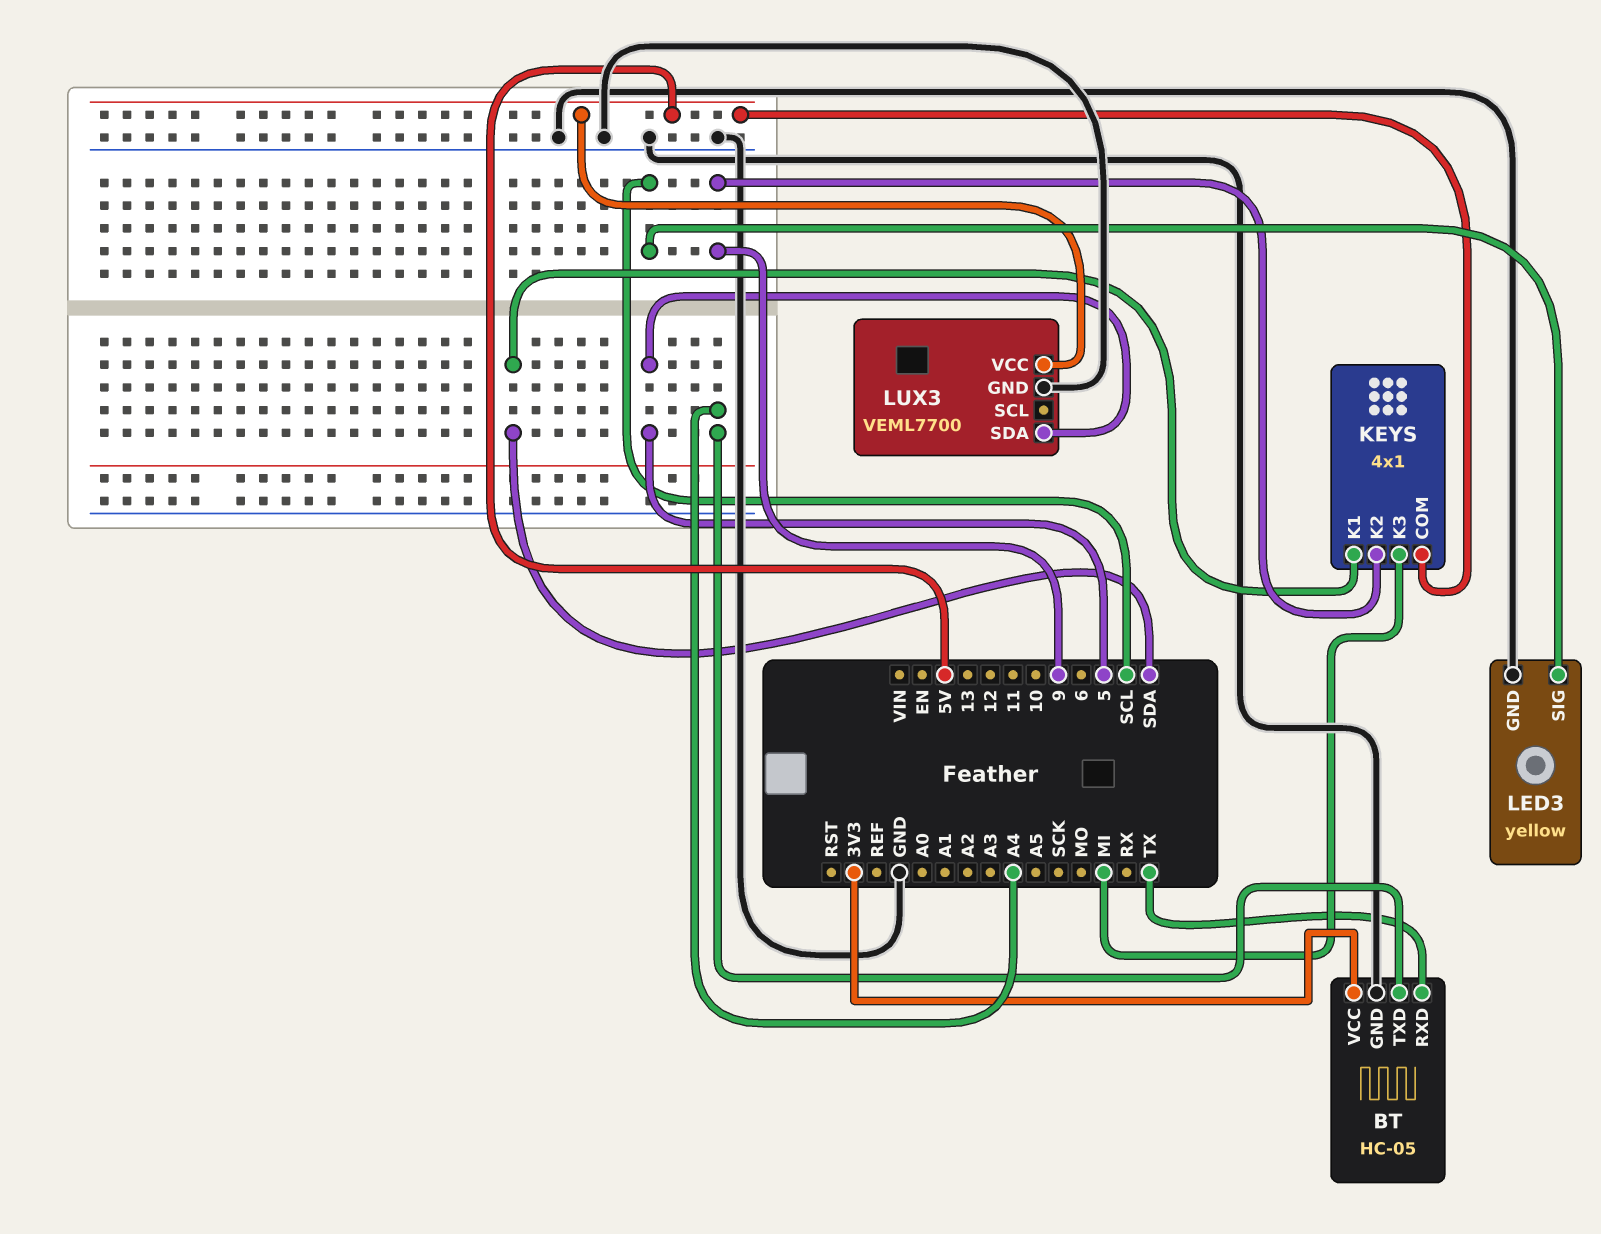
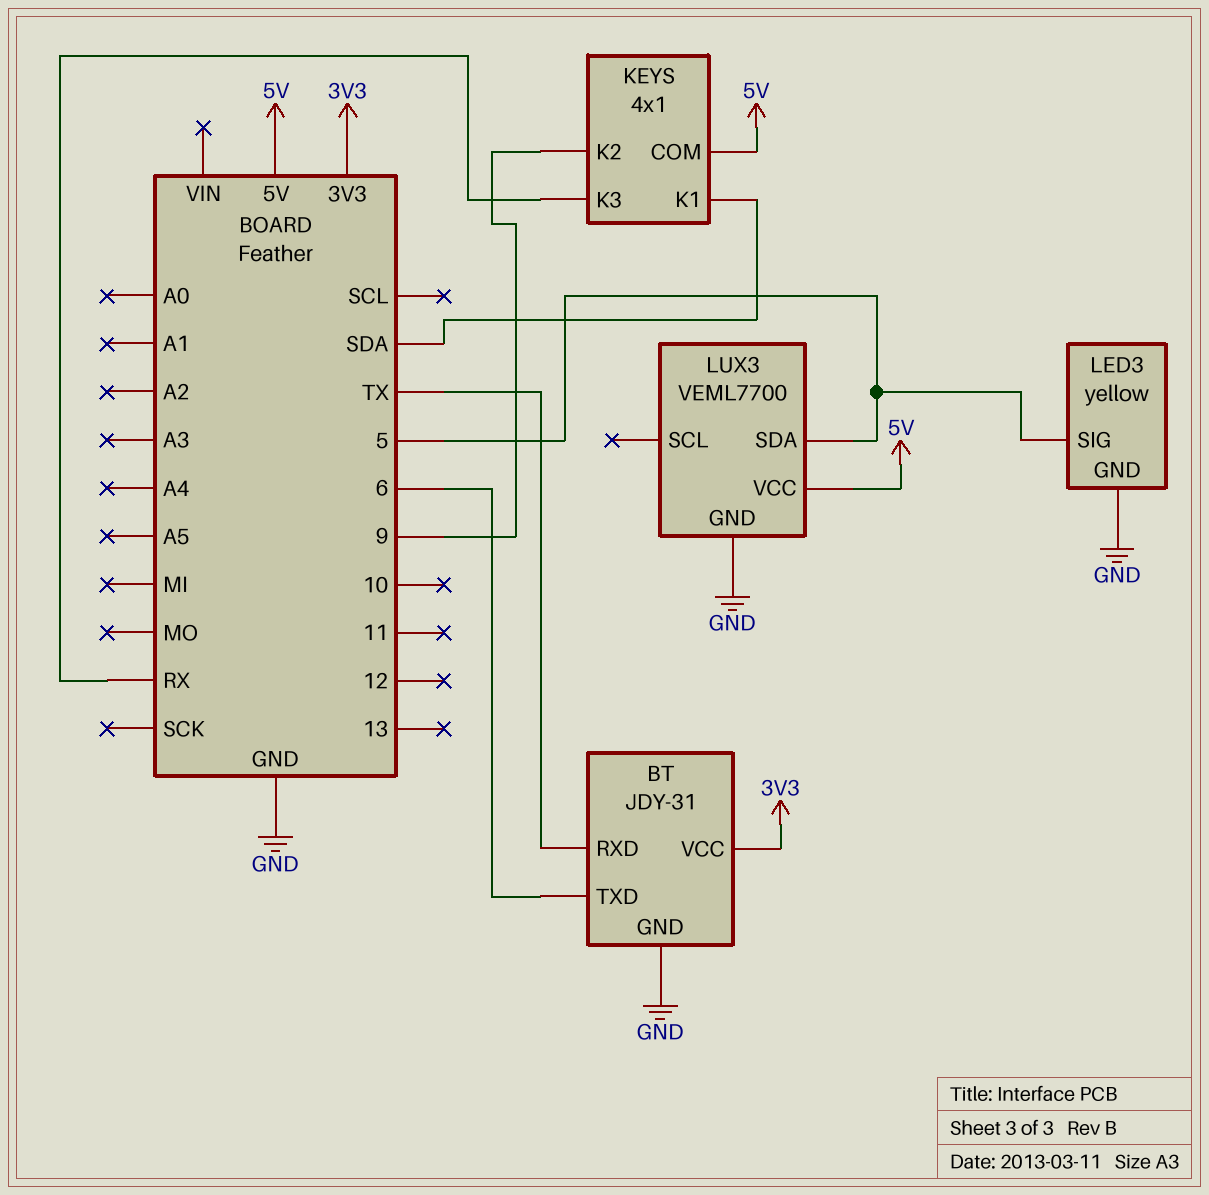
BT: HC-05 -> JDY-31
BT pin TXD: A4 -> 6
KEYS pin K3: MI -> RX
LED3 pin SIG: SCL -> 5

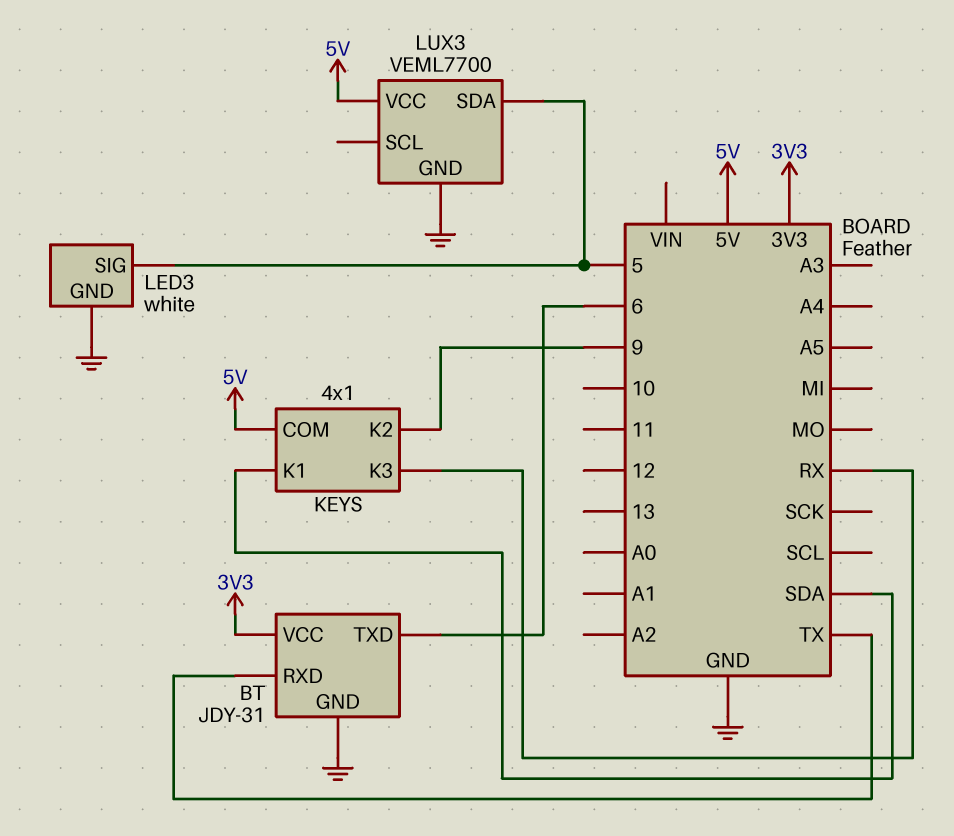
LED3: yellow -> white

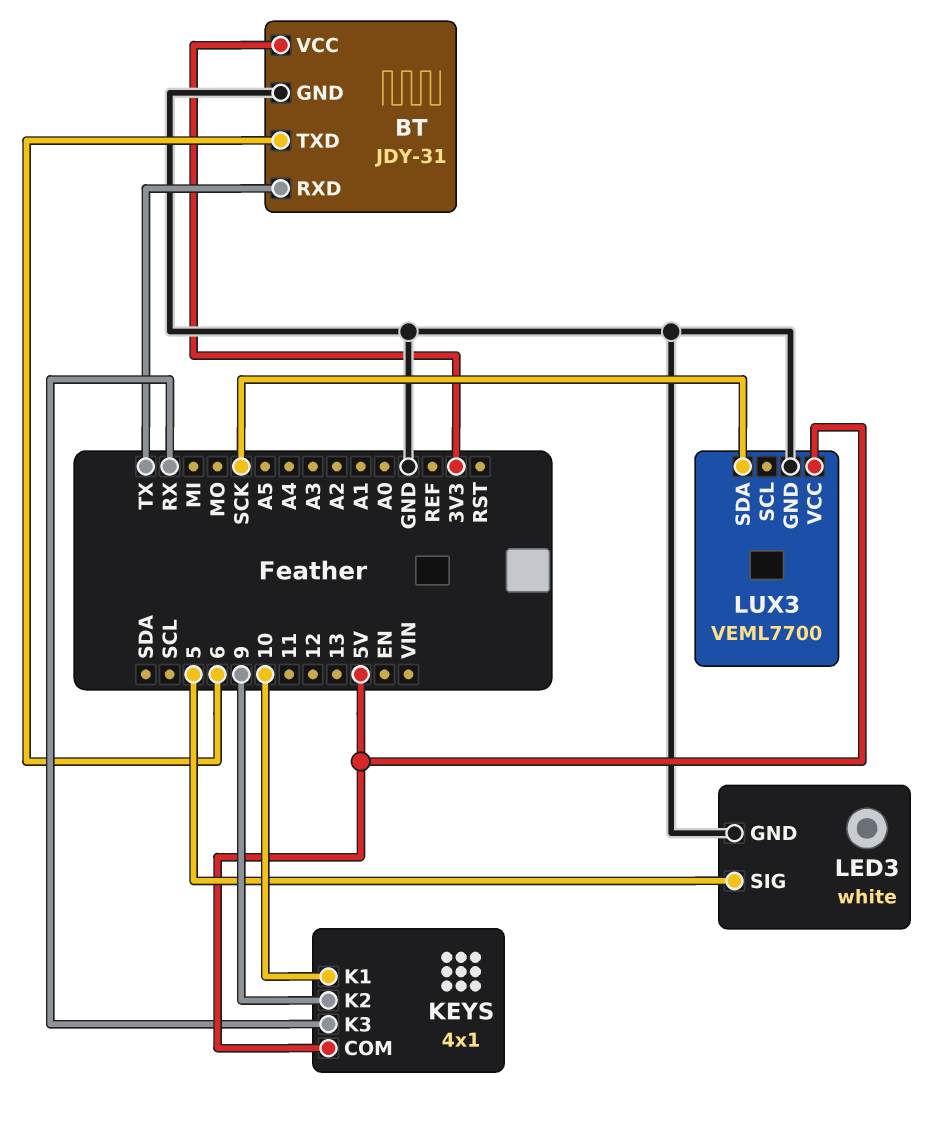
KEYS pin K1: SDA -> 10
LUX3 pin SDA: 5 -> SCK

